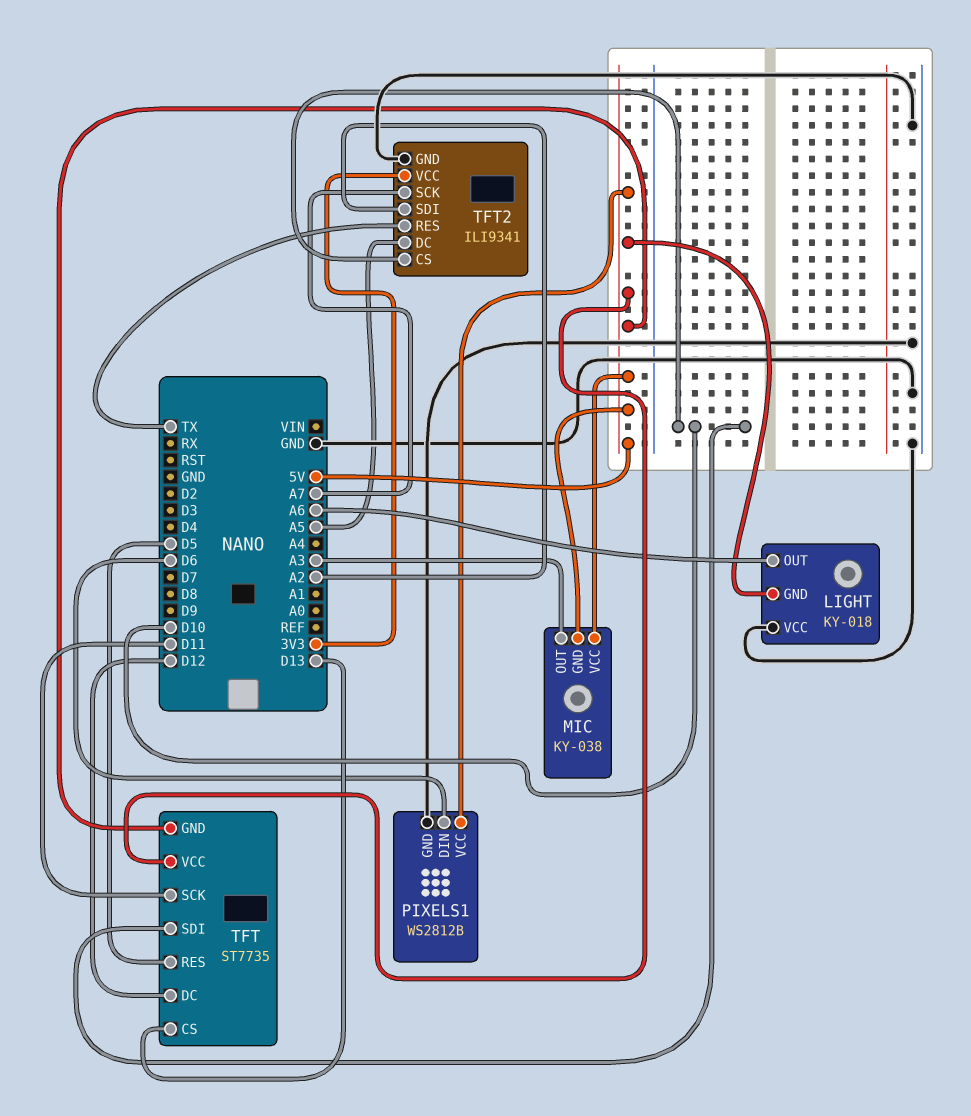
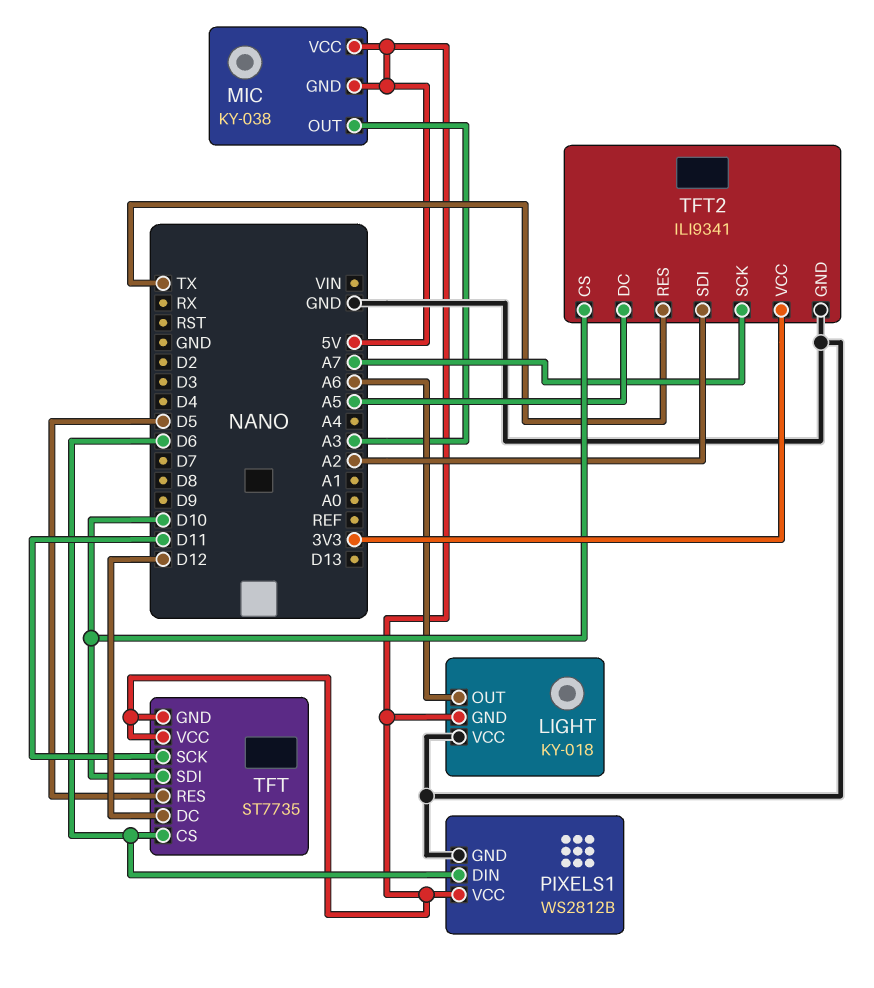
TFT pin CS: D13 -> D6

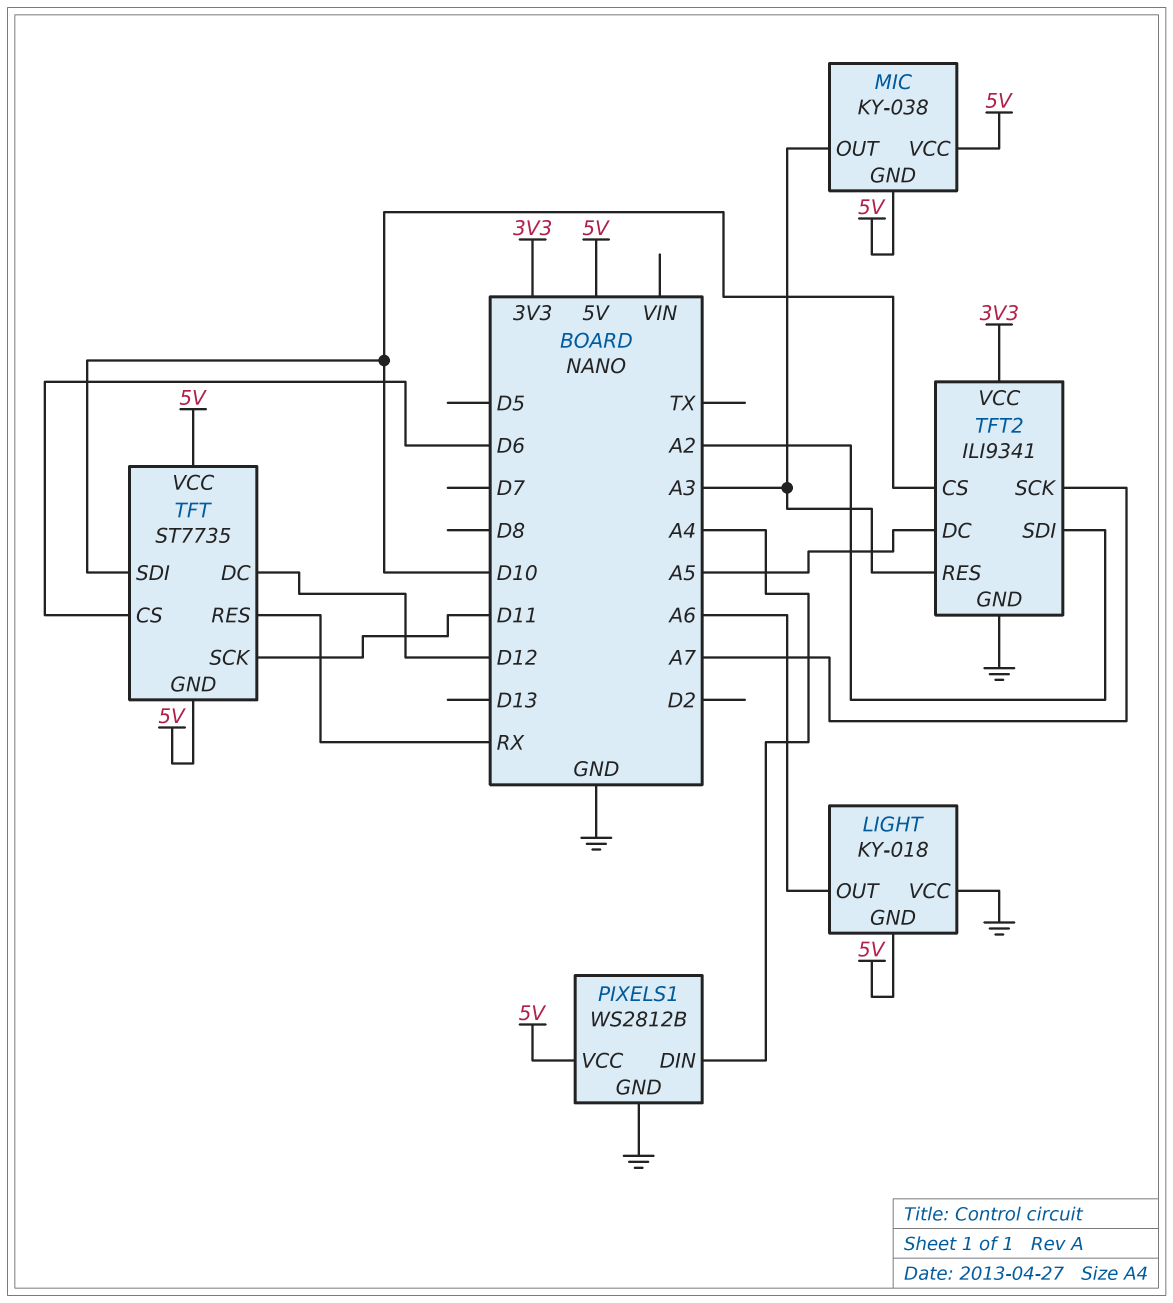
PIXELS1 pin DIN: D6 -> A4
TFT pin RES: D5 -> RX
TFT2 pin RES: TX -> A3

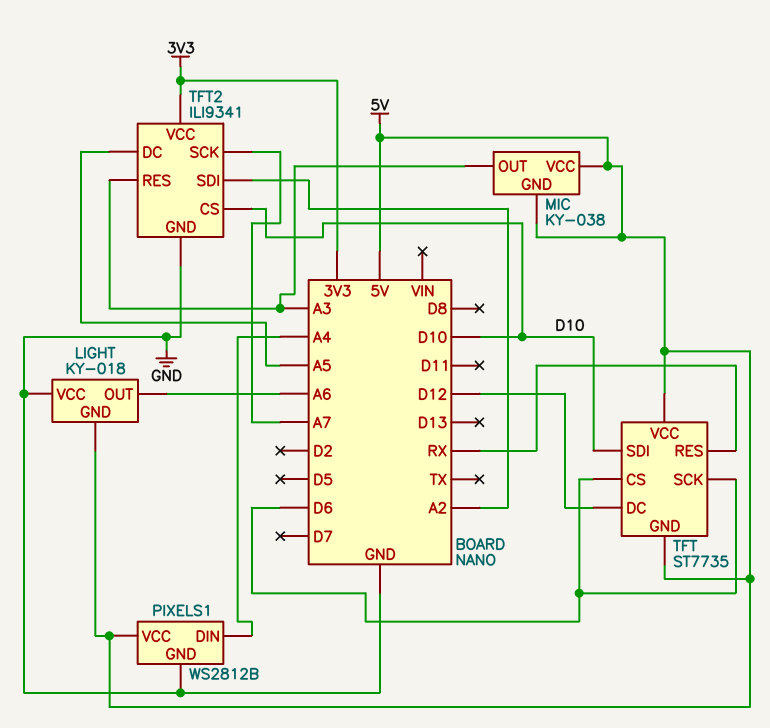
TFT pin SCK: D11 -> D6

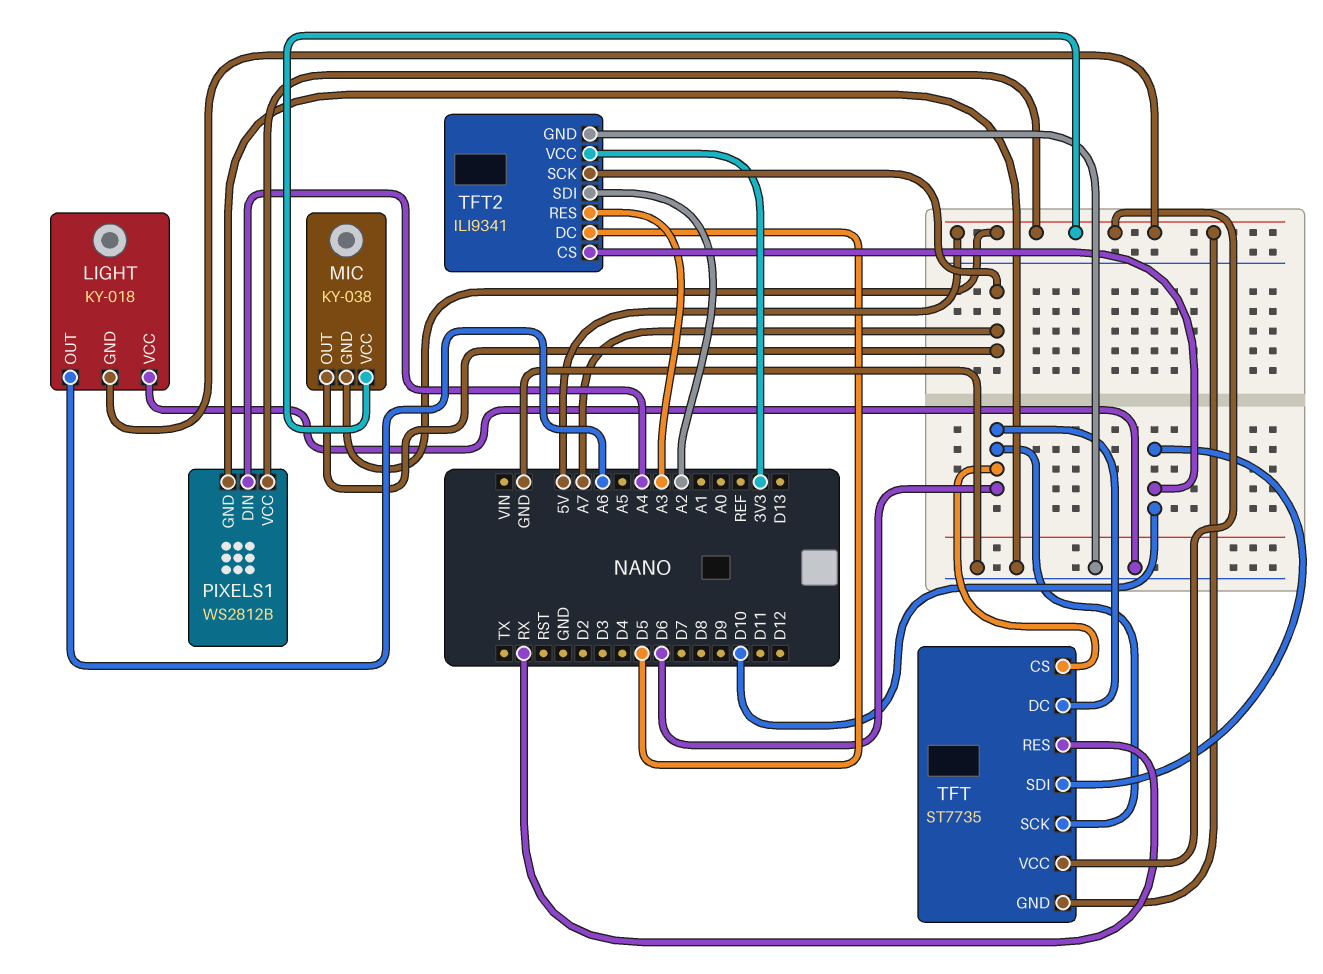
MIC pin OUT: A3 -> A7
TFT pin DC: D12 -> D6
TFT2 pin DC: A5 -> D5

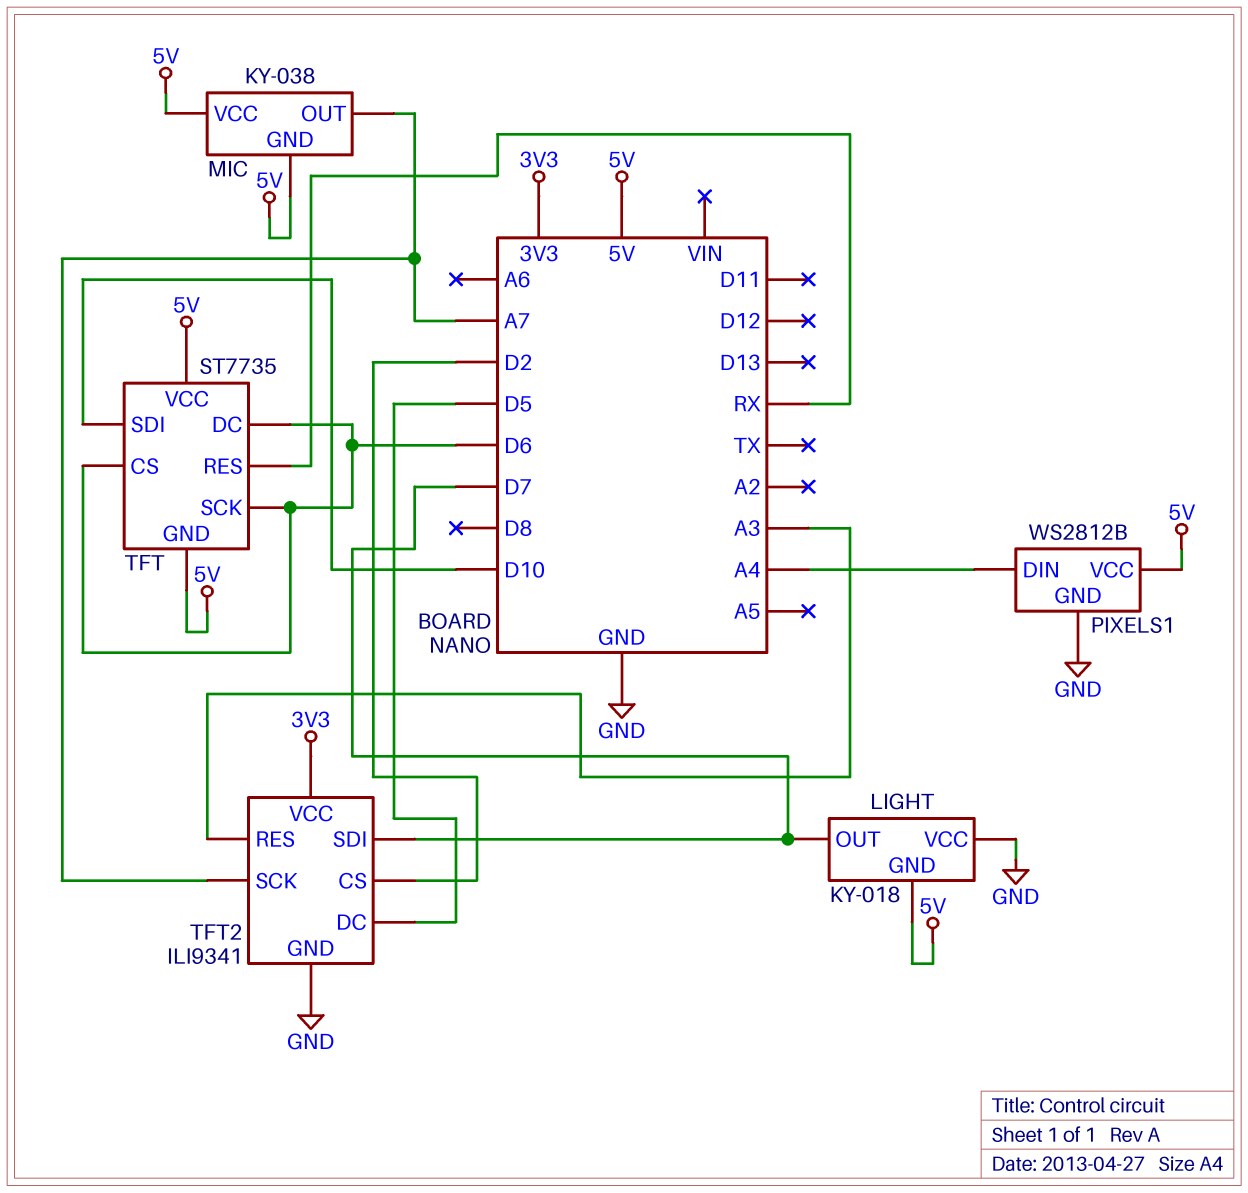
LIGHT pin OUT: A6 -> D7
TFT2 pin CS: D10 -> D2
TFT2 pin SDI: A2 -> D7

